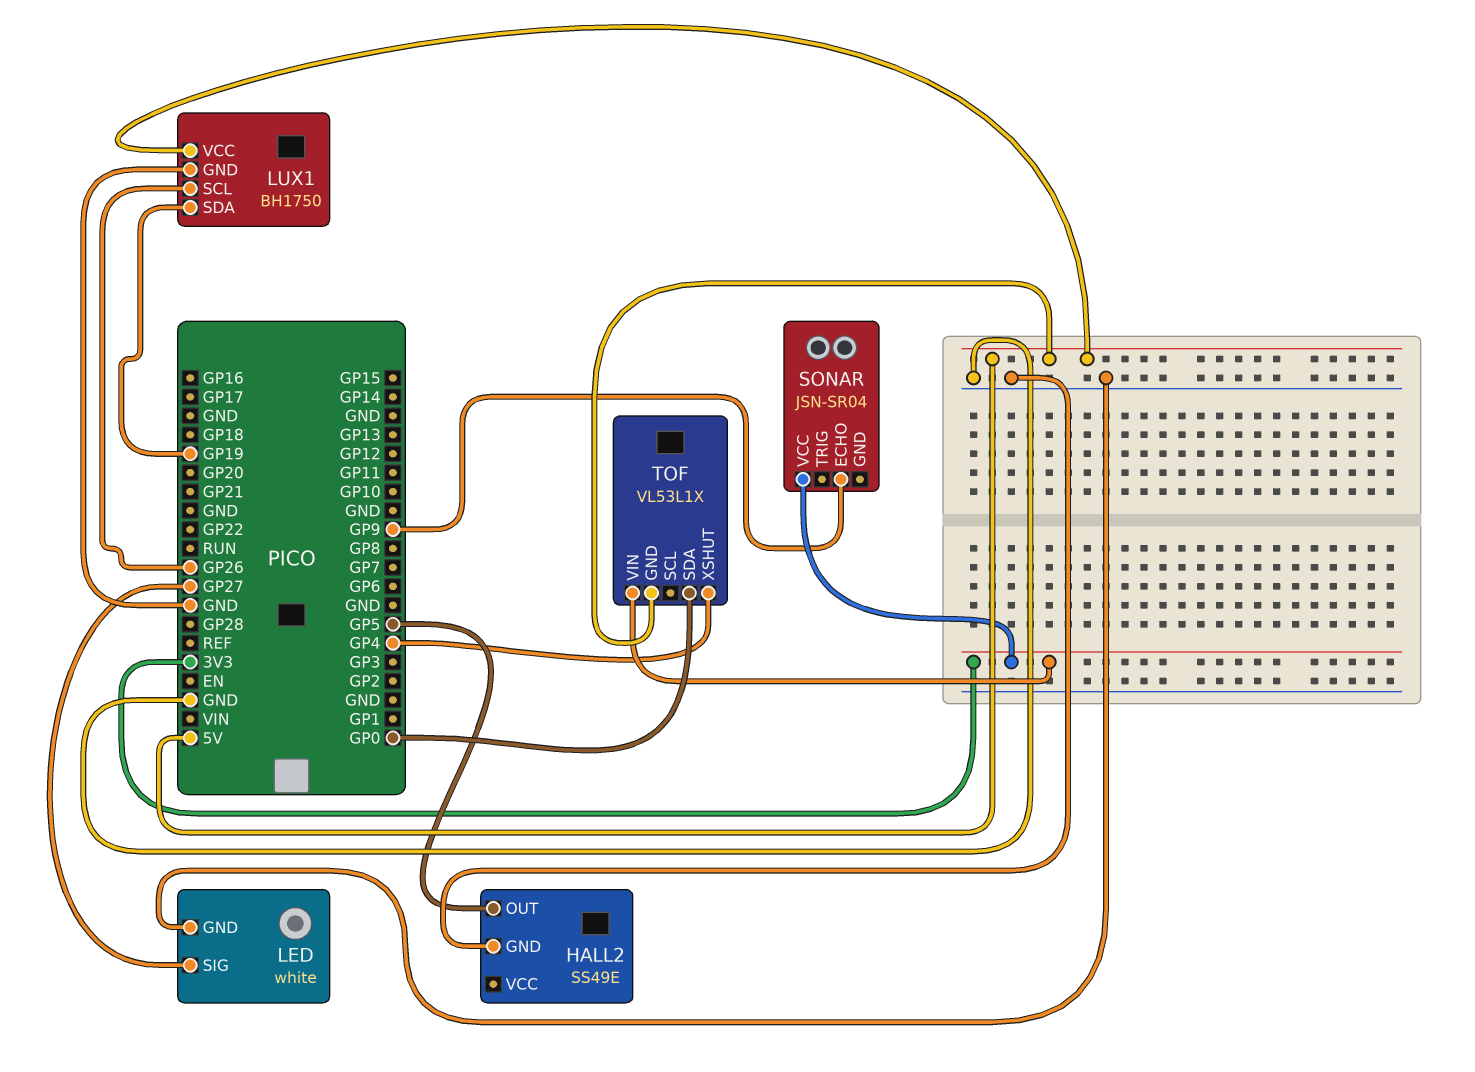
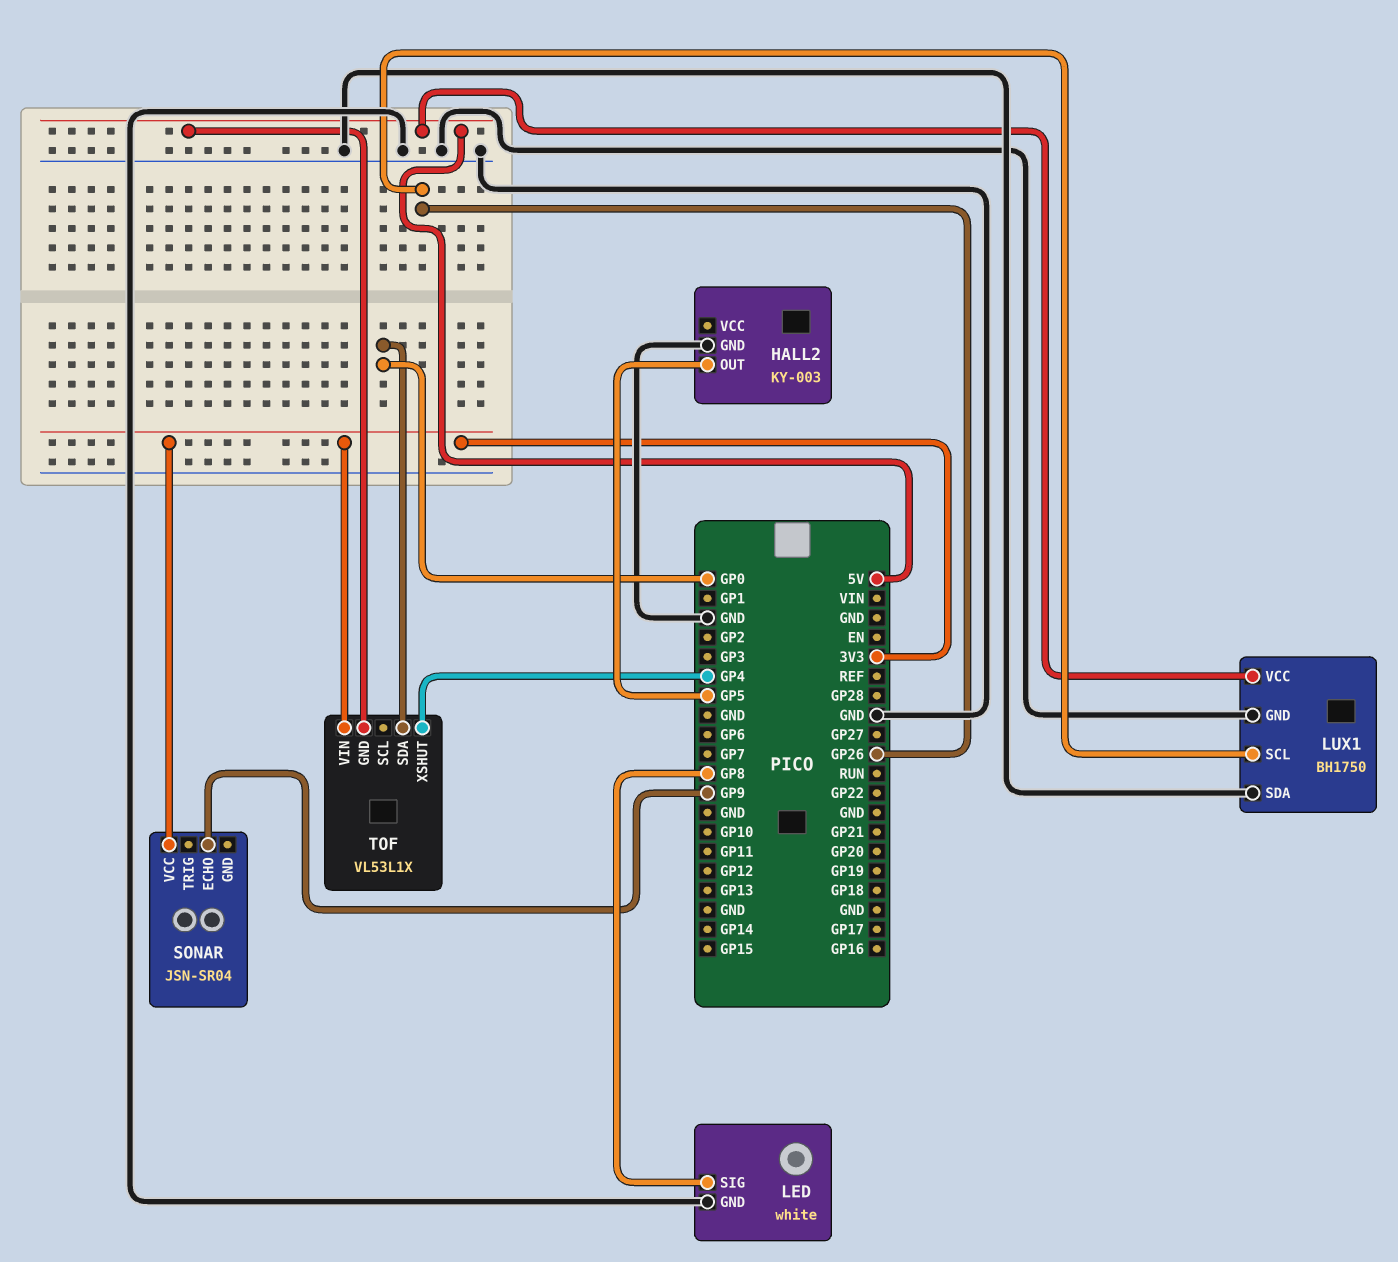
HALL2: SS49E -> KY-003
LED pin SIG: GP27 -> GP8
LUX1 pin SDA: GP19 -> GND

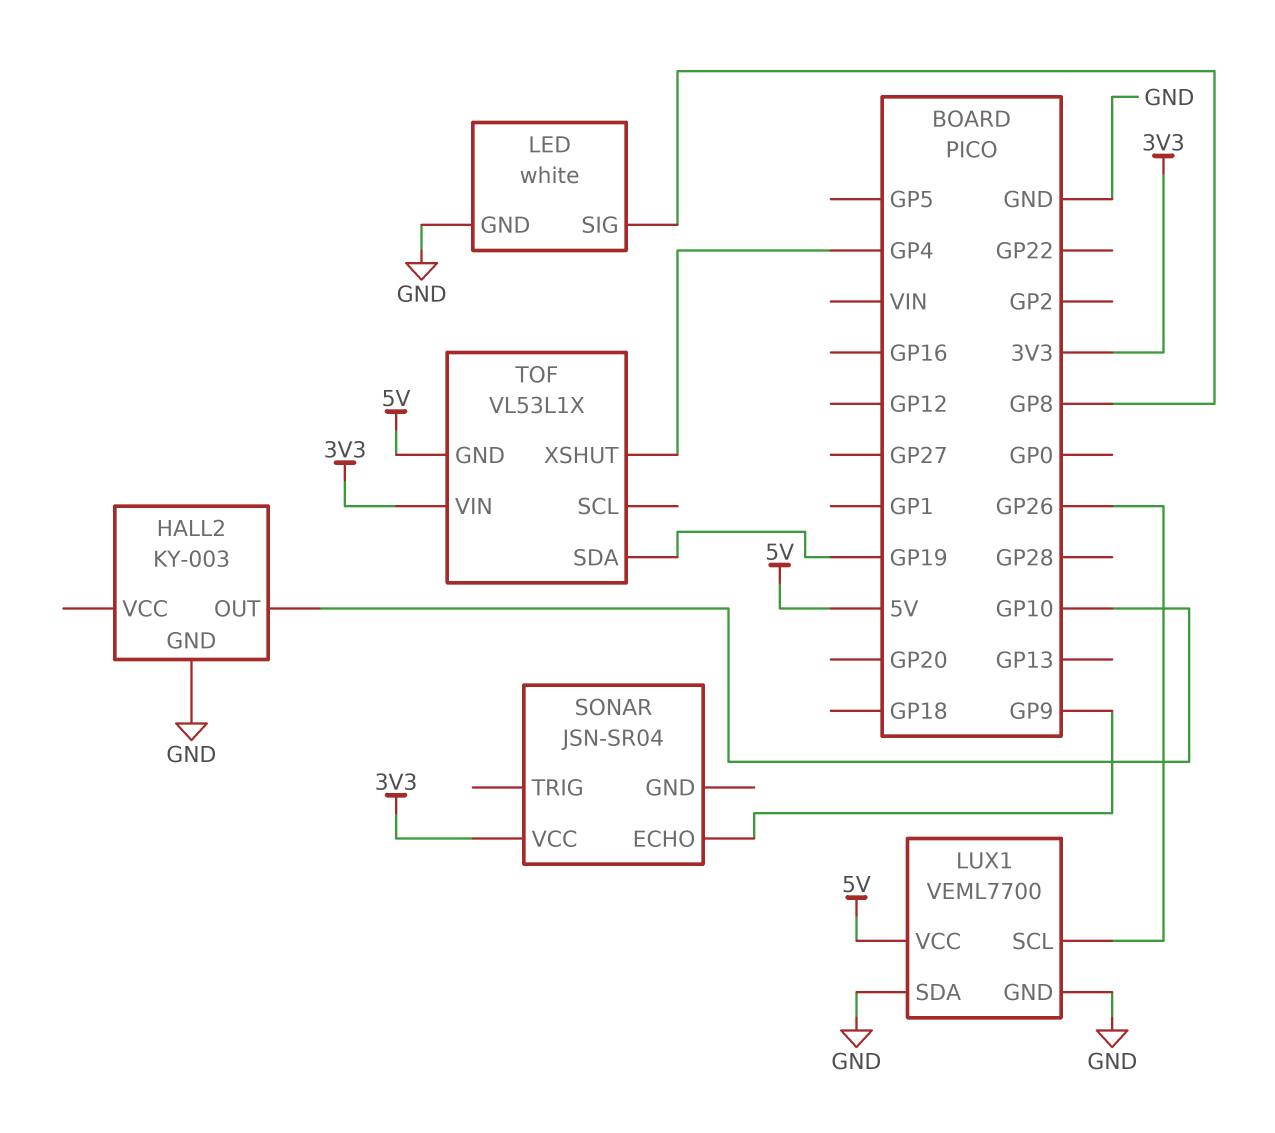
HALL2 pin OUT: GP5 -> GP10
LUX1: BH1750 -> VEML7700
TOF pin SDA: GP0 -> GP19

